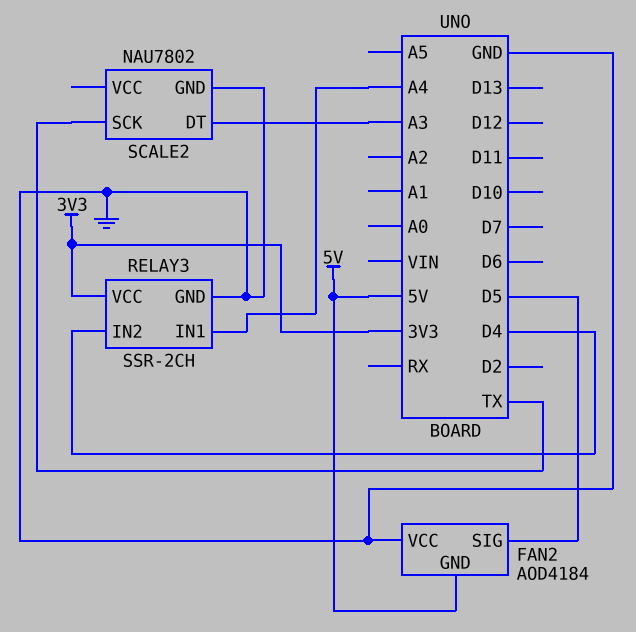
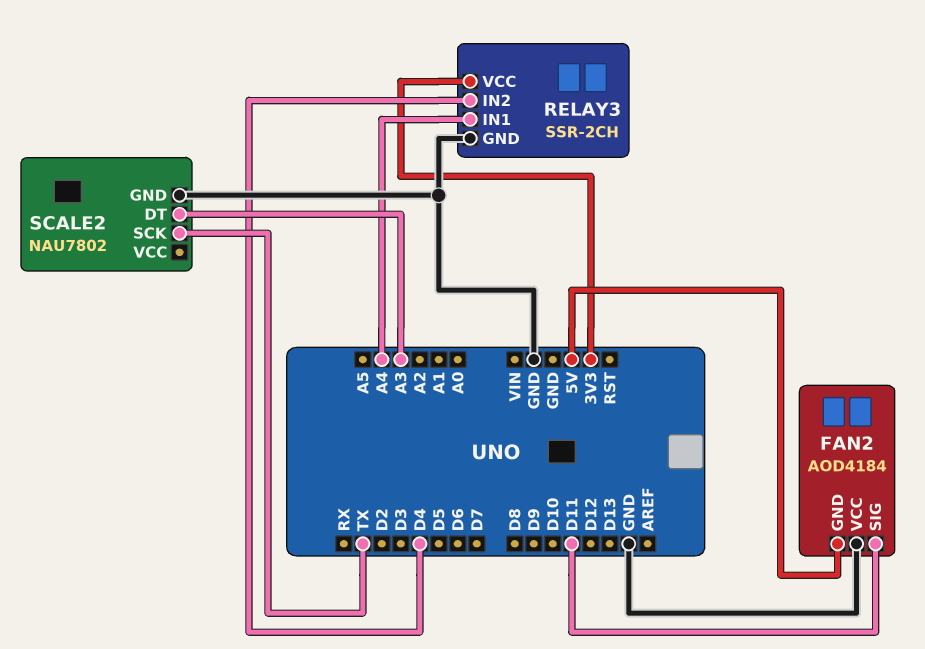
FAN2 pin SIG: D5 -> D11

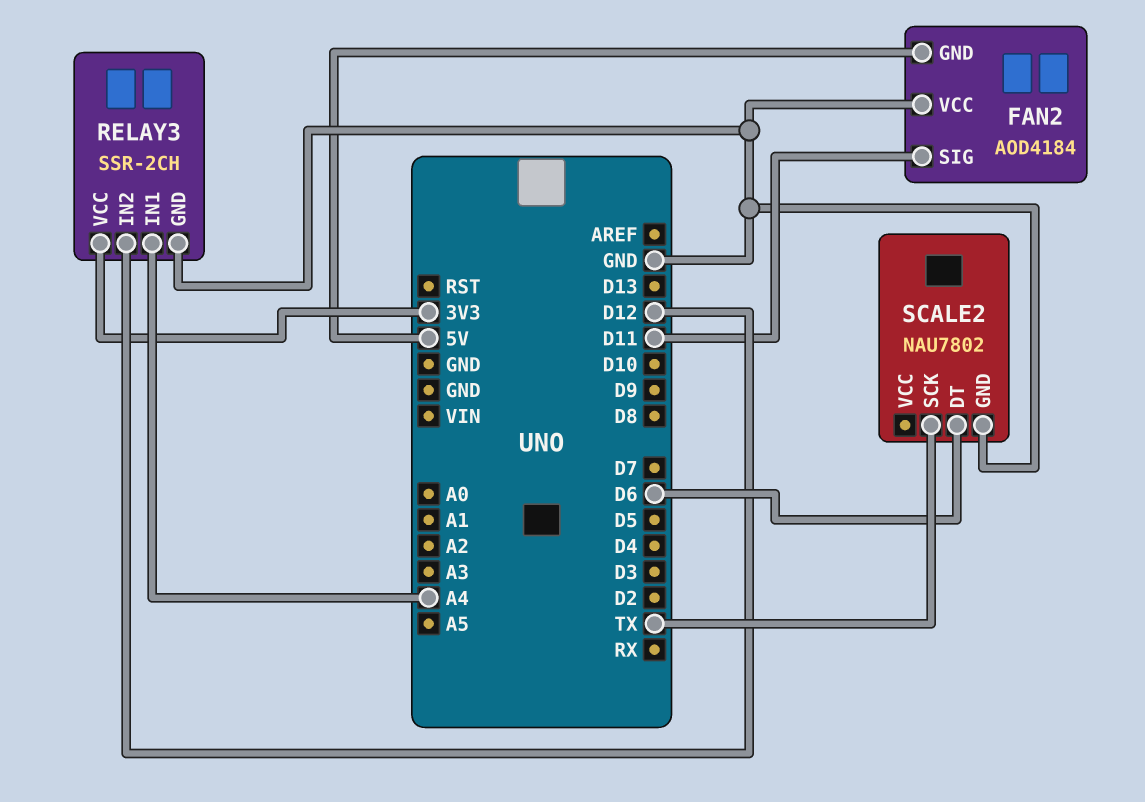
RELAY3 pin IN2: D4 -> D12
SCALE2 pin DT: A3 -> D6

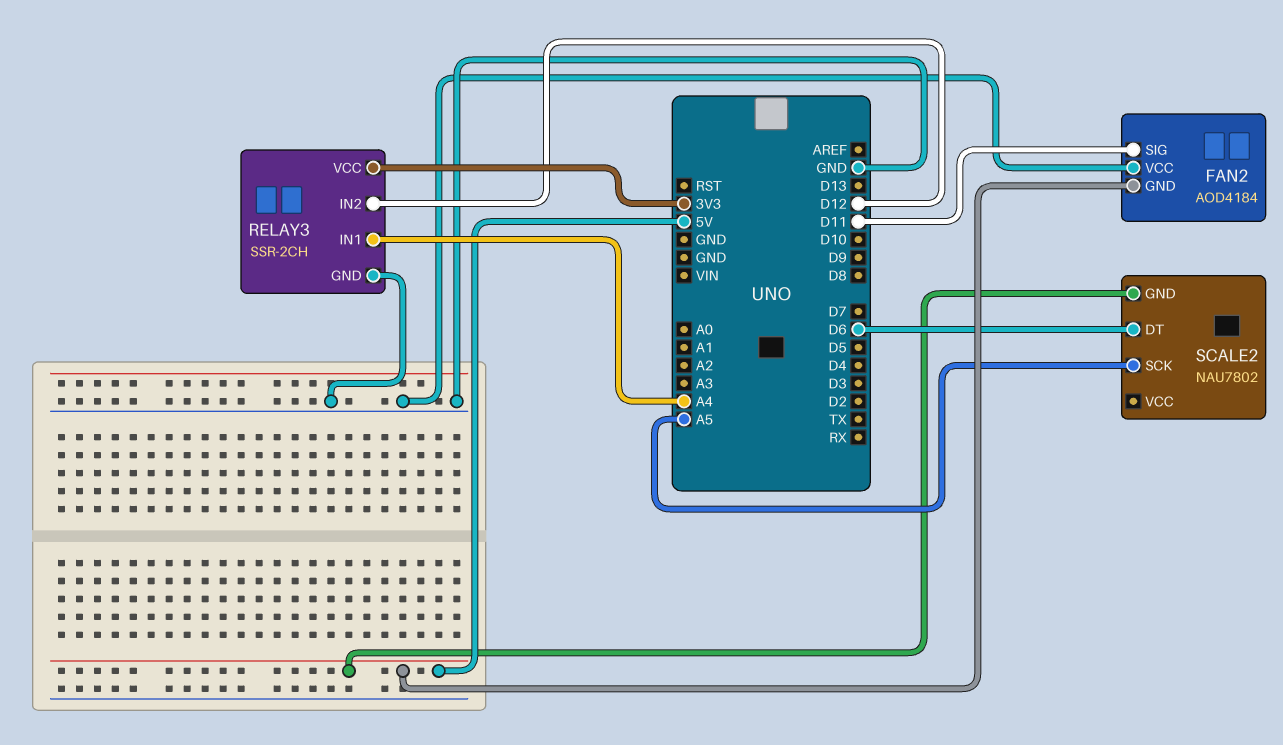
SCALE2 pin GND: GND -> 5V
SCALE2 pin SCK: TX -> A5

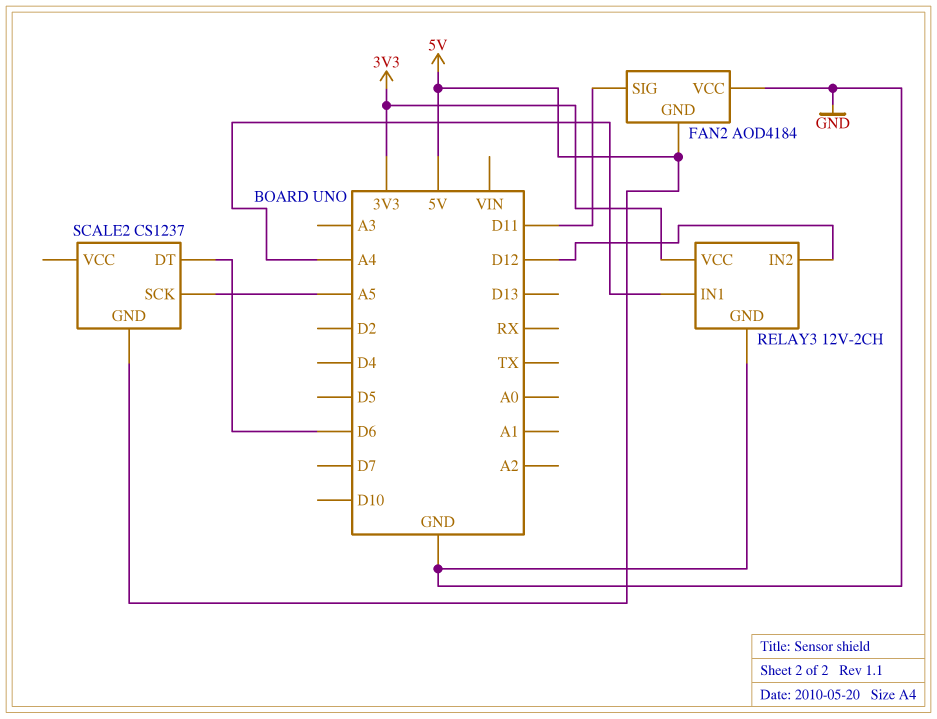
RELAY3: SSR-2CH -> 12V-2CH
SCALE2: NAU7802 -> CS1237

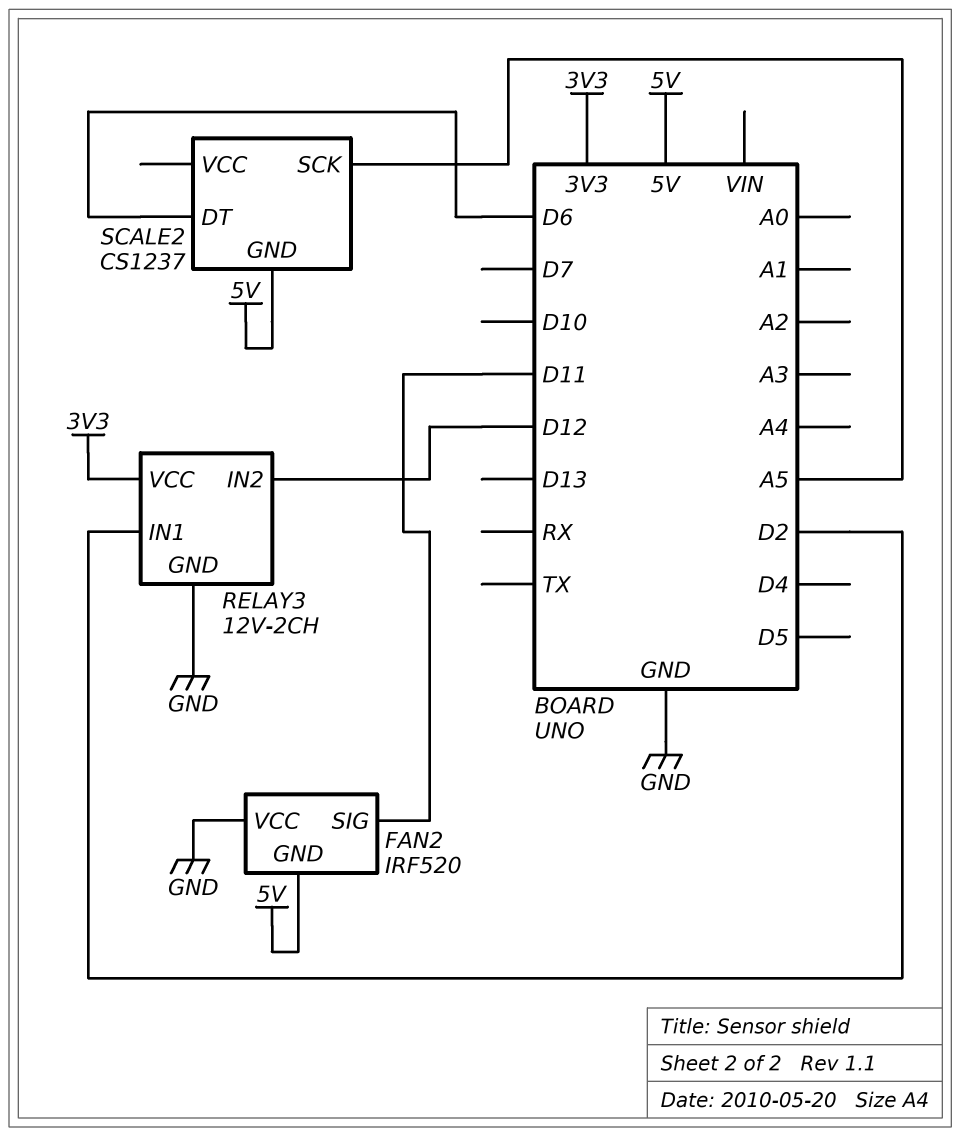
FAN2: AOD4184 -> IRF520
RELAY3 pin IN1: A4 -> D2

